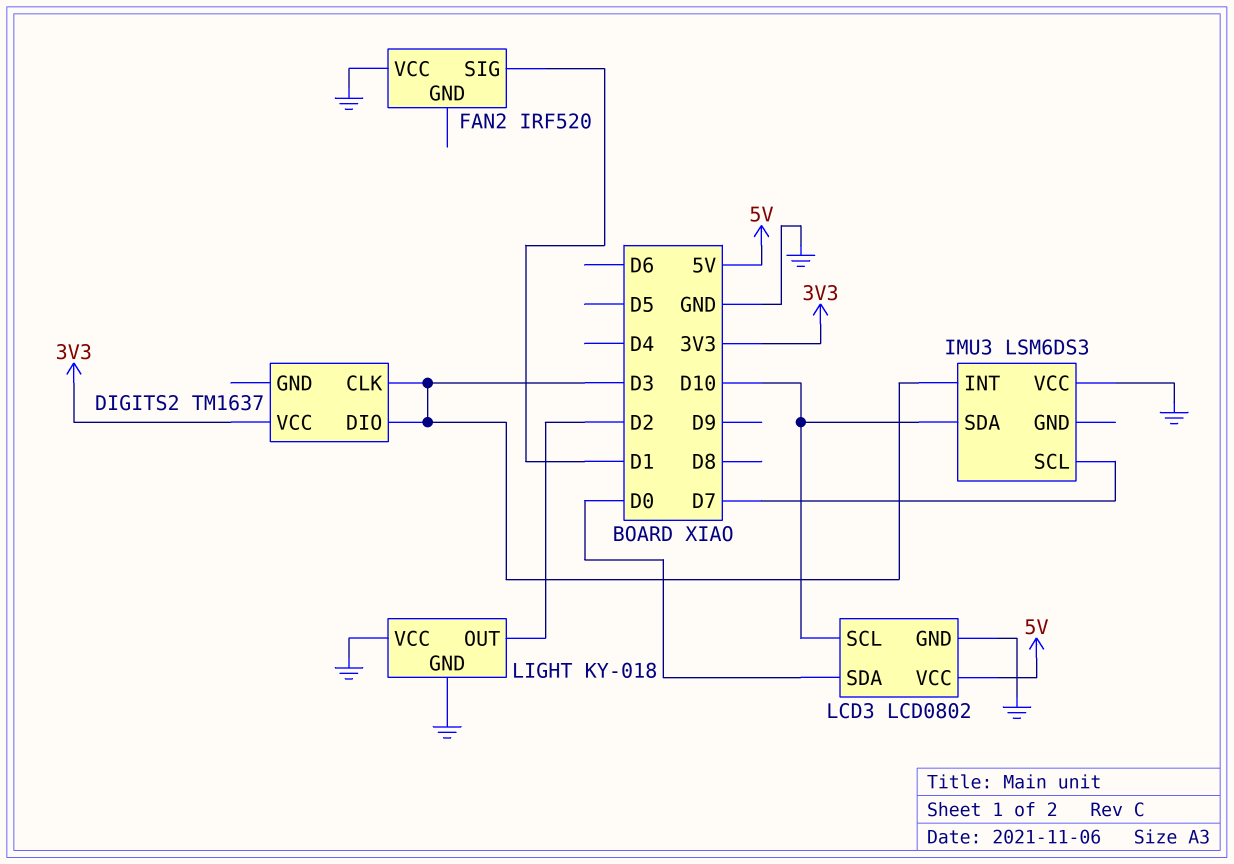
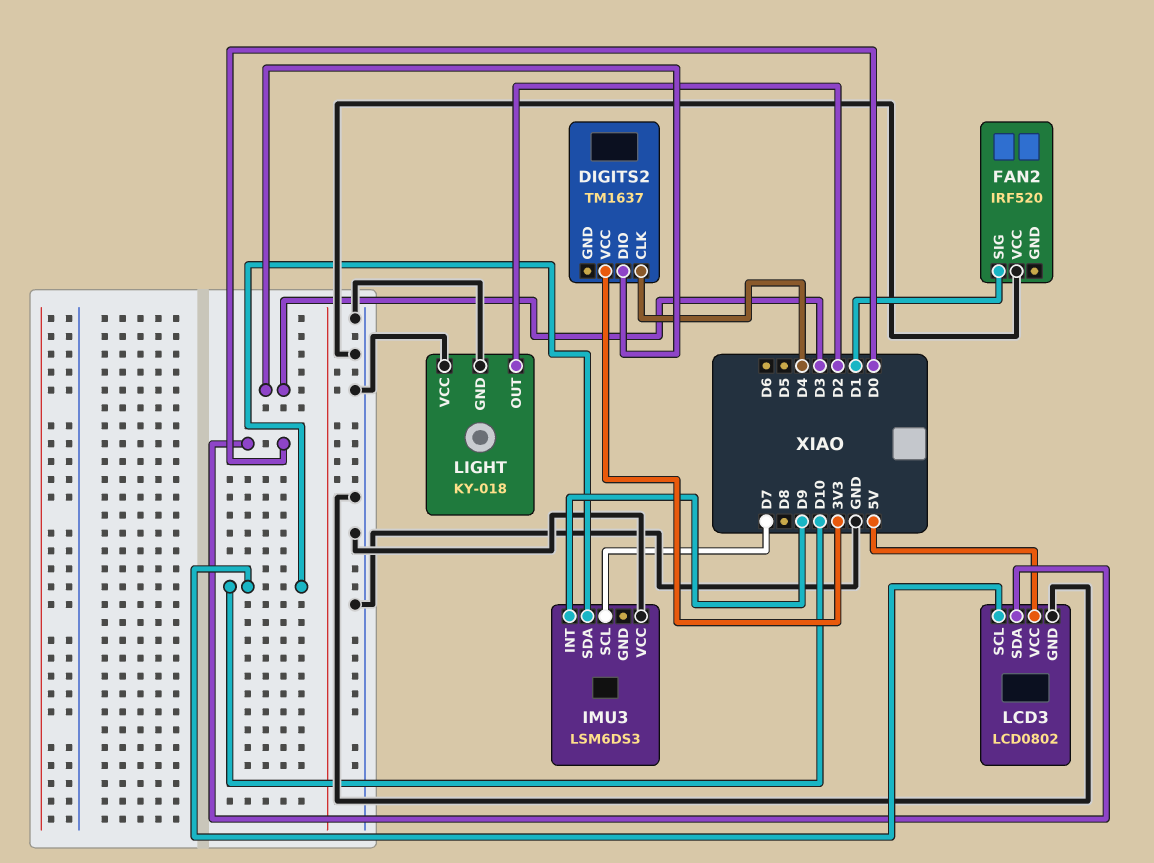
DIGITS2 pin CLK: D3 -> D4
IMU3 pin INT: D3 -> D9

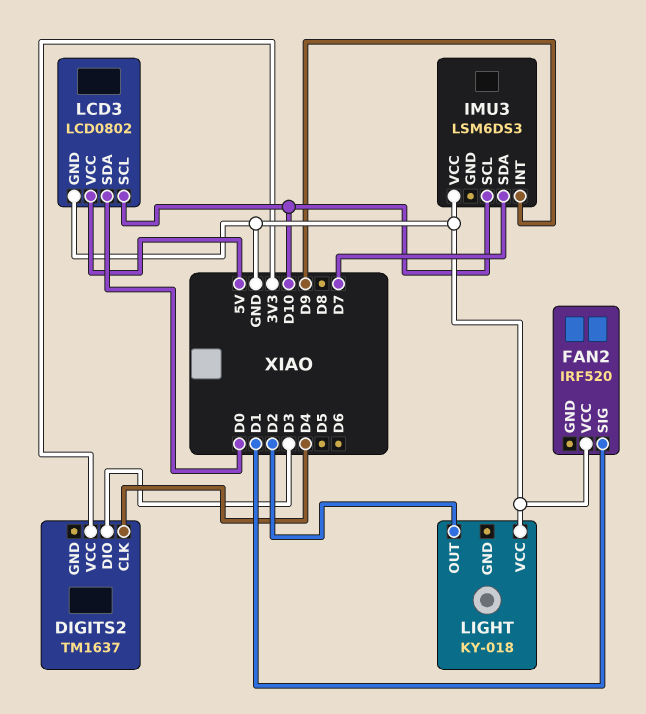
IMU3 pin SCL: D7 -> D10
IMU3 pin SDA: D10 -> D7
LIGHT pin GND: GND -> none

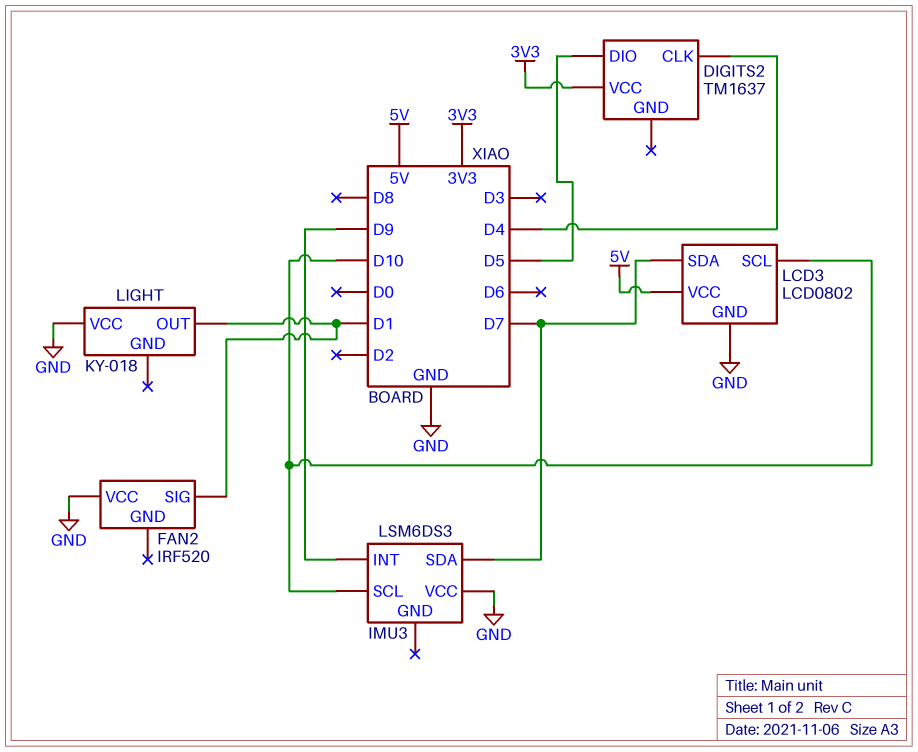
DIGITS2 pin DIO: D3 -> D5
LCD3 pin SDA: D0 -> D7
LIGHT pin OUT: D2 -> D1

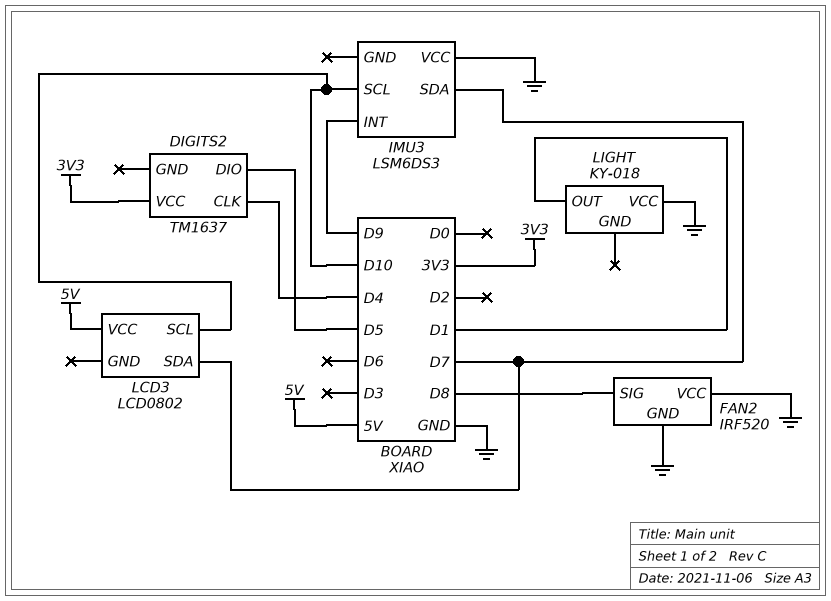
FAN2 pin GND: none -> GND
FAN2 pin SIG: D1 -> D8
LCD3 pin GND: GND -> none

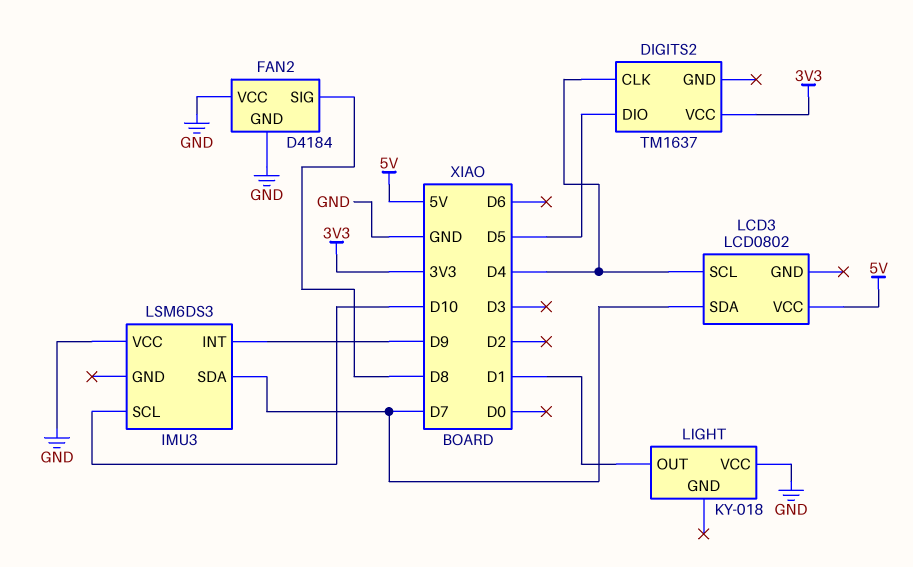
FAN2: IRF520 -> D4184
LCD3 pin SCL: D10 -> D4

